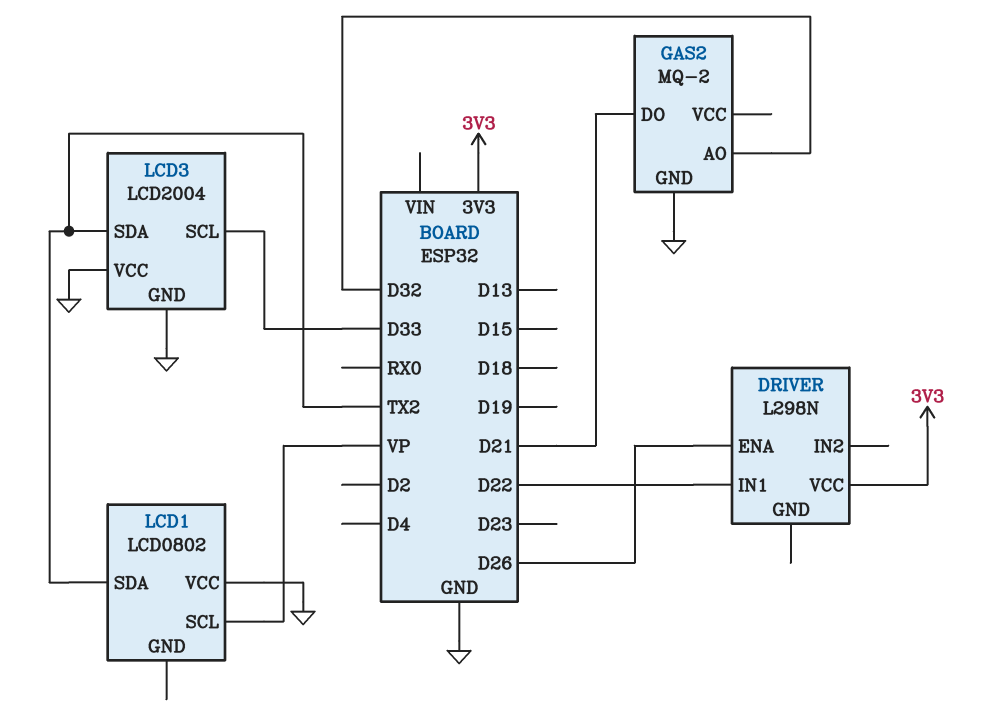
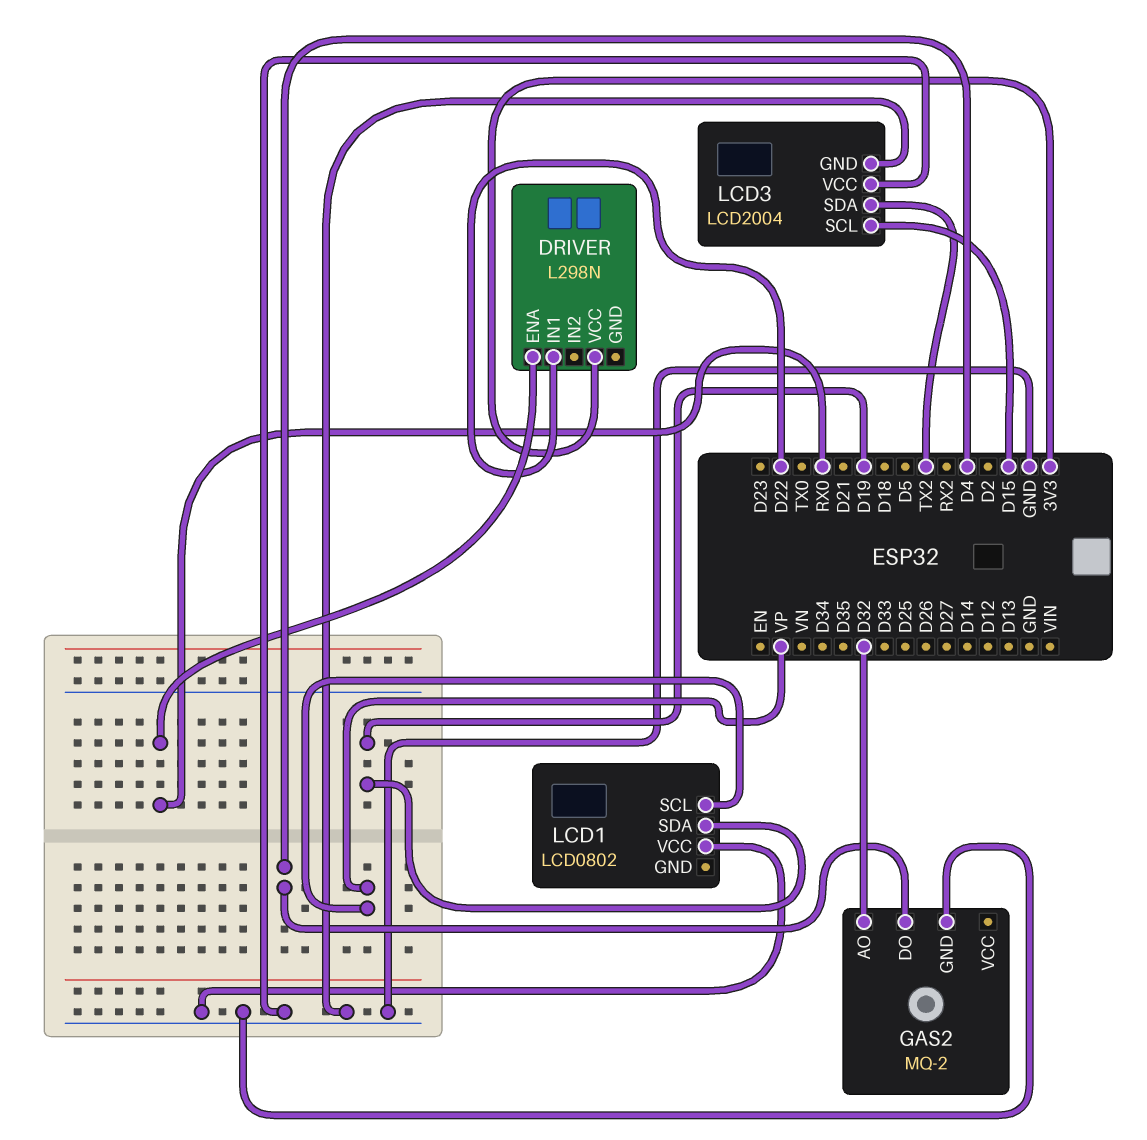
DRIVER pin ENA: D26 -> RX0
GAS2 pin DO: D21 -> D4
LCD1 pin SDA: TX2 -> D19
LCD3 pin SCL: D33 -> D15

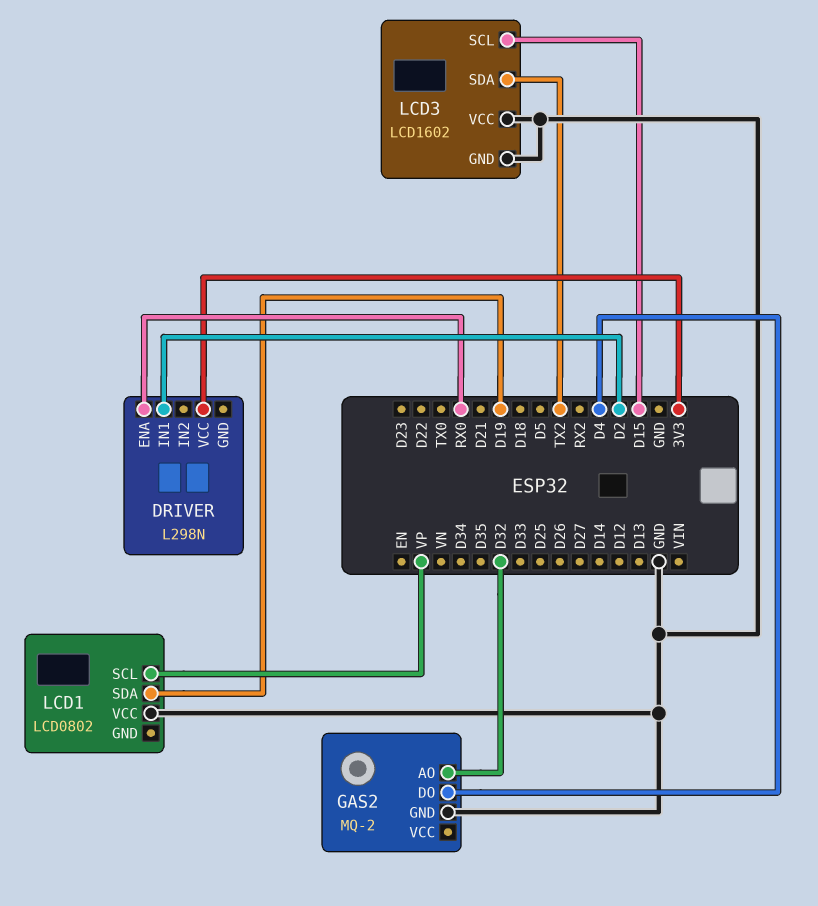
DRIVER pin IN1: D22 -> D2
LCD3: LCD2004 -> LCD1602

